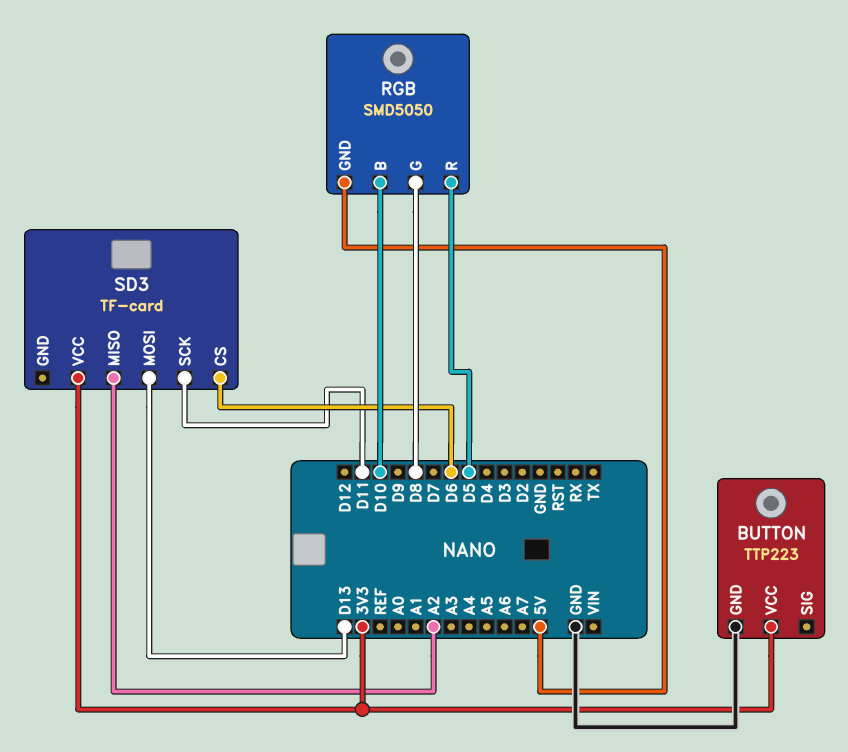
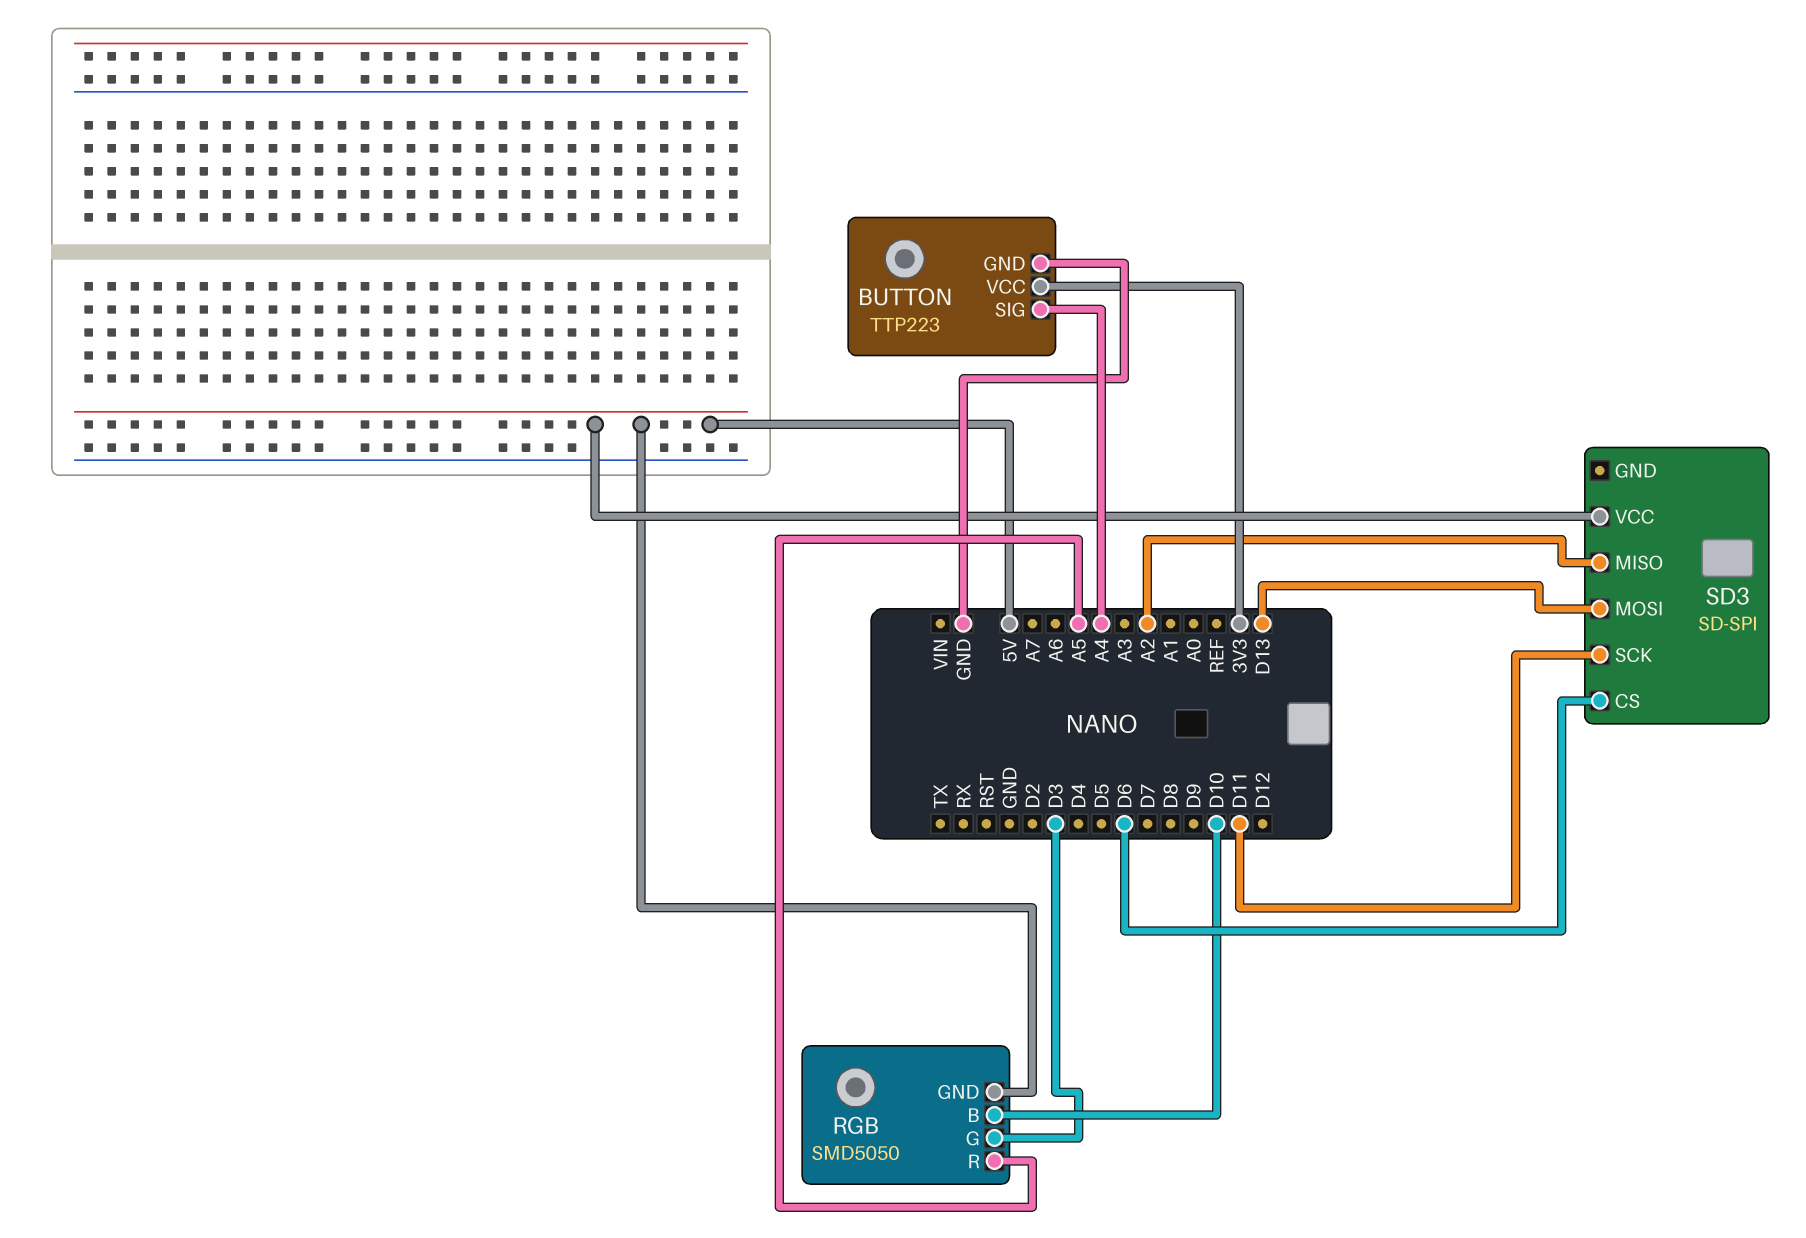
BUTTON pin SIG: none -> A4
RGB pin G: D8 -> D3
RGB pin R: D5 -> A5
SD3: TF-card -> SD-SPI
SD3 pin VCC: 3V3 -> 5V

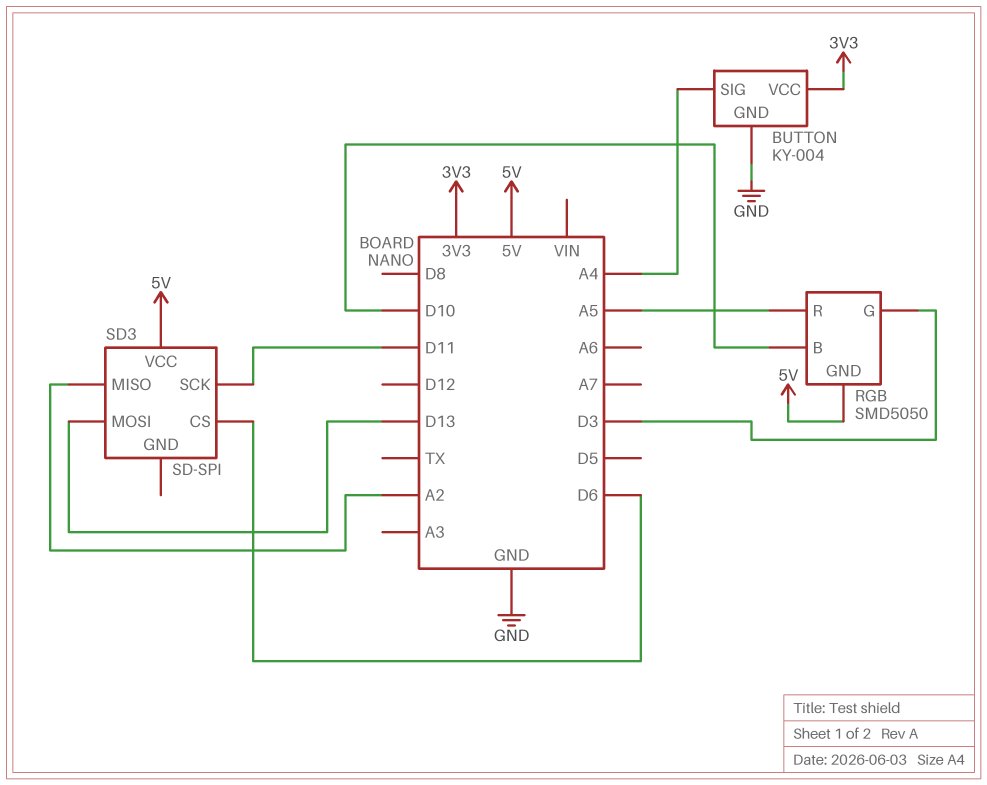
BUTTON: TTP223 -> KY-004

